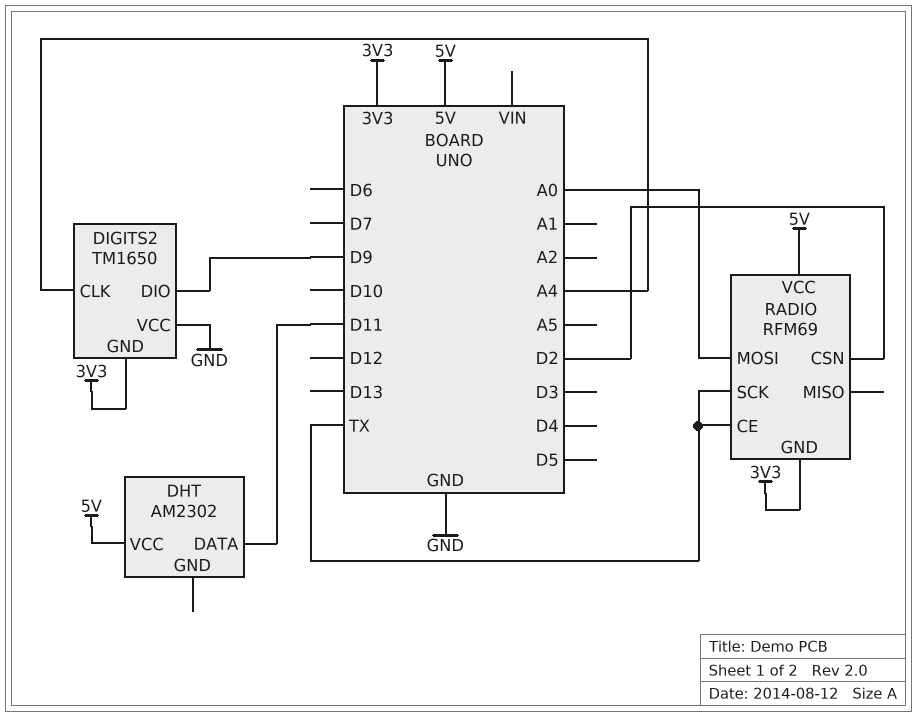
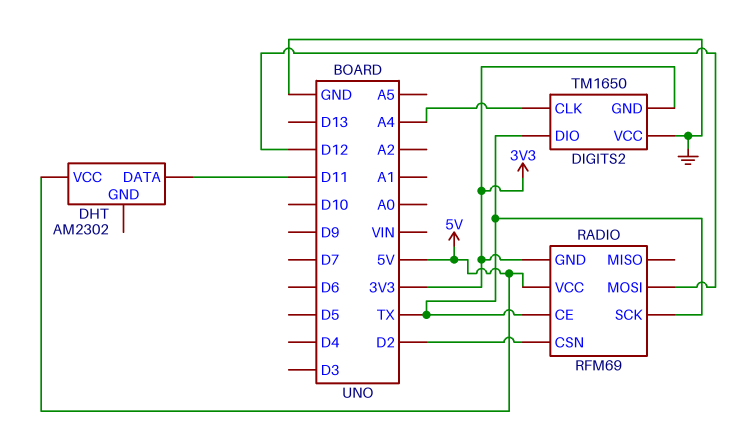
DIGITS2 pin DIO: D9 -> TX
RADIO pin MOSI: A0 -> D12

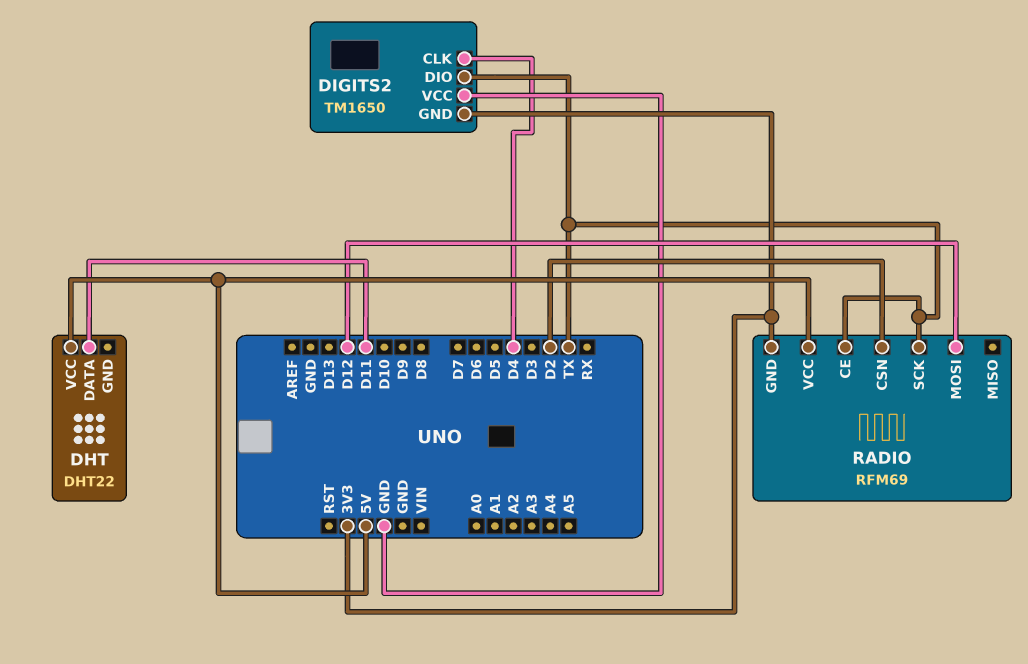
DHT: AM2302 -> DHT22
DIGITS2 pin CLK: A4 -> D4

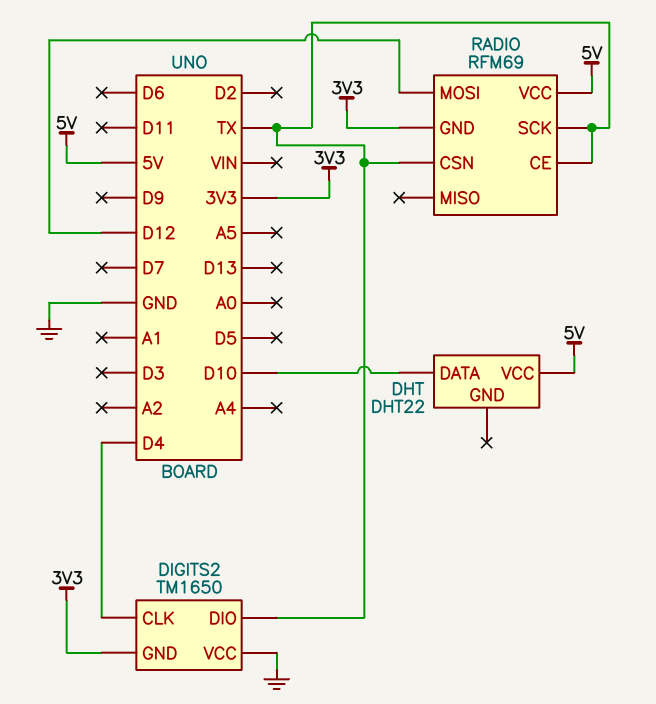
DHT pin DATA: D11 -> D10
RADIO pin CSN: D2 -> TX

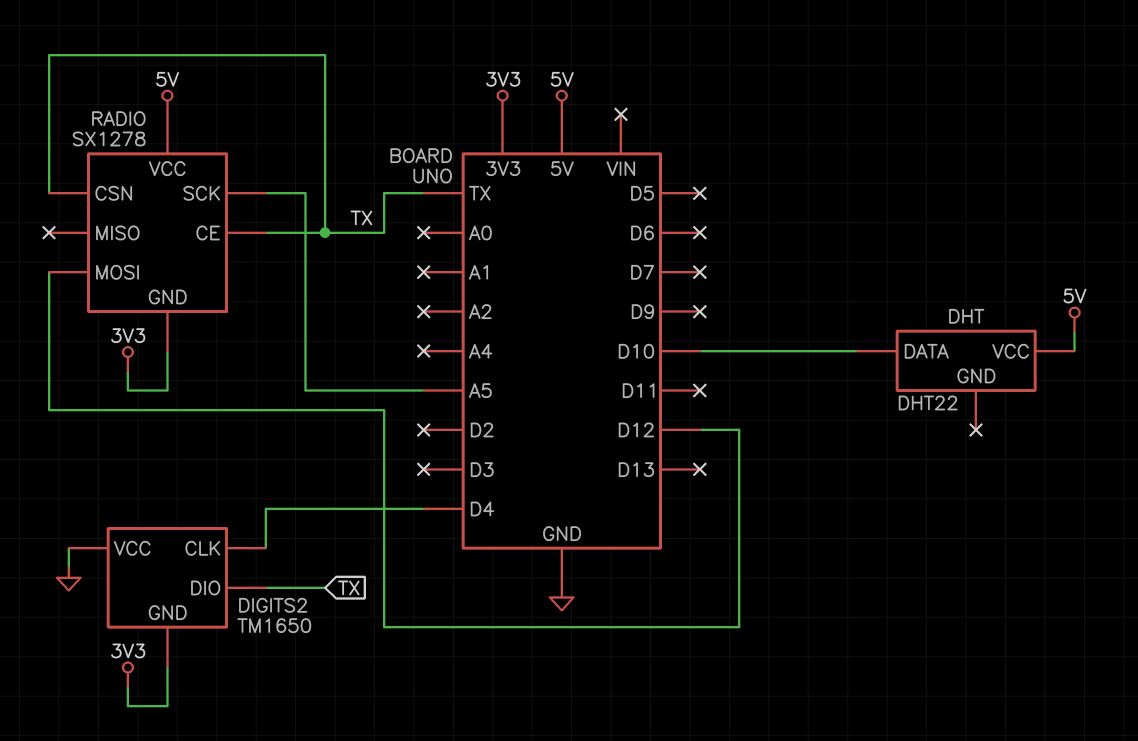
RADIO: RFM69 -> SX1278
RADIO pin SCK: TX -> A5

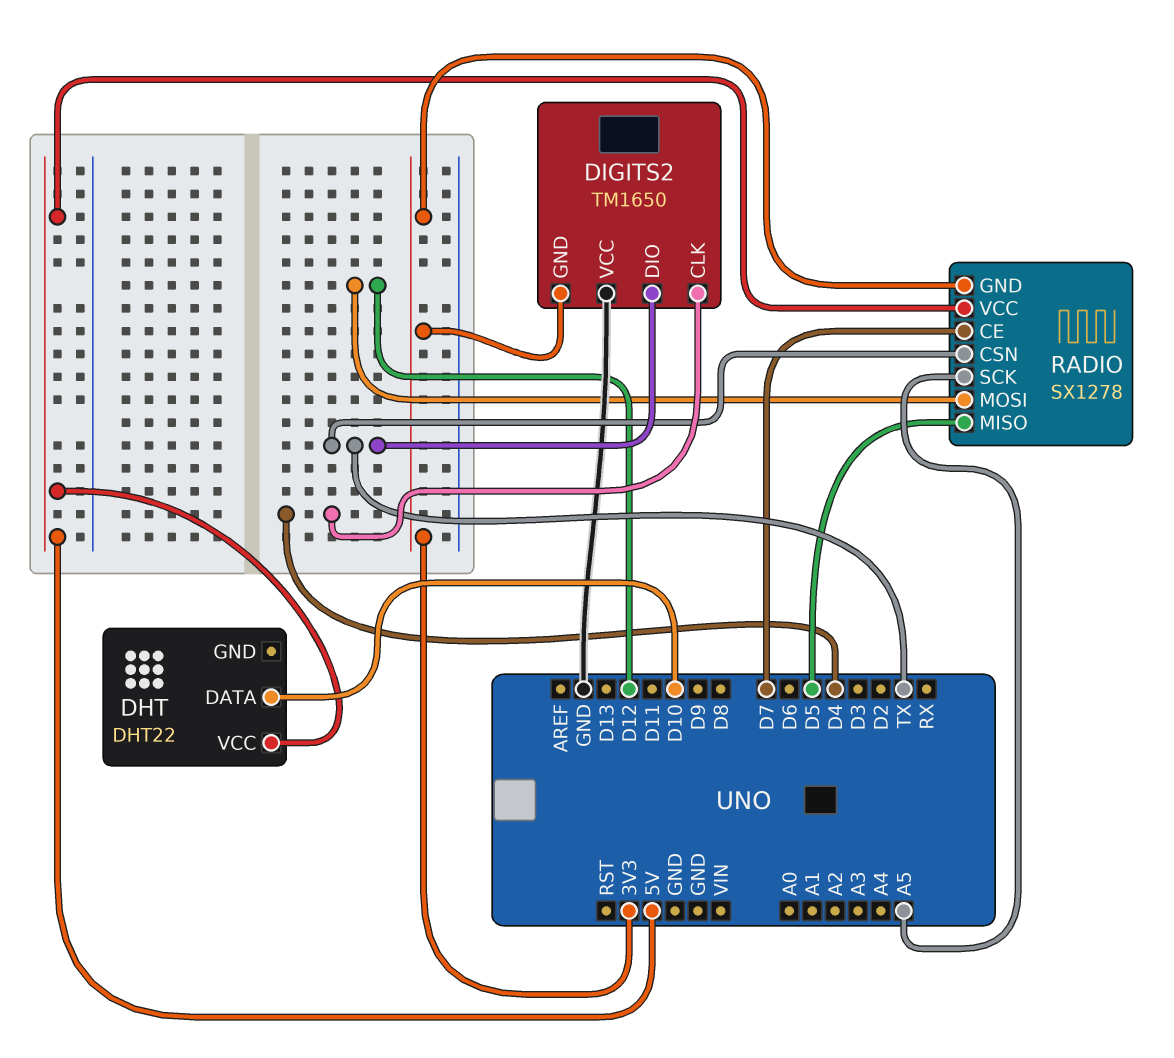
RADIO pin CE: TX -> D7
RADIO pin MISO: none -> D5

